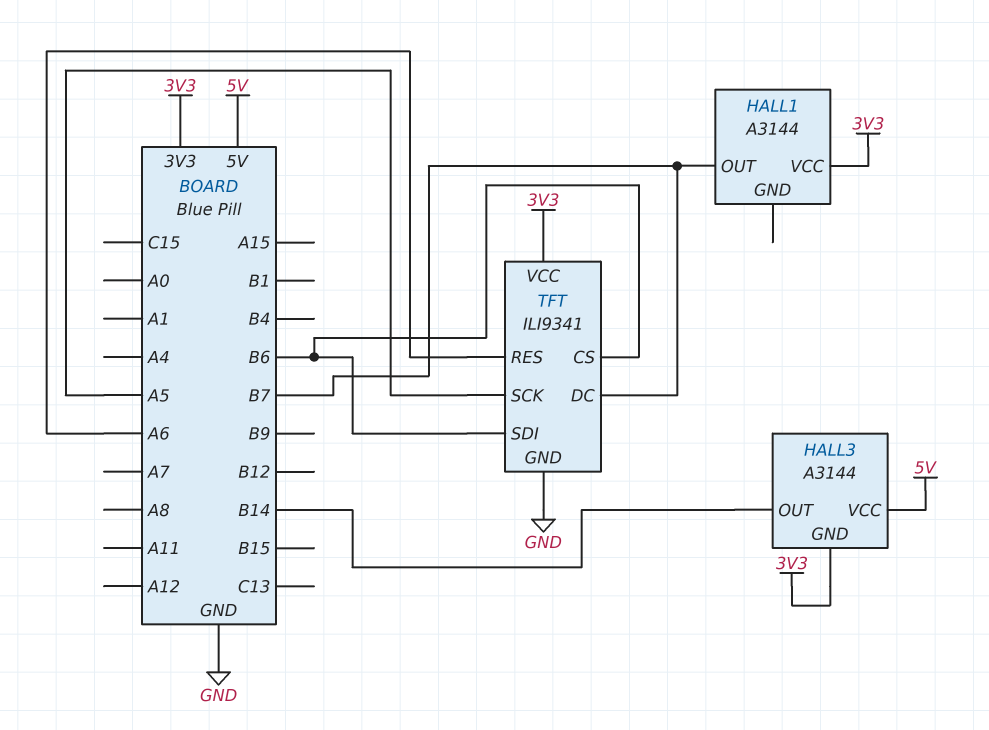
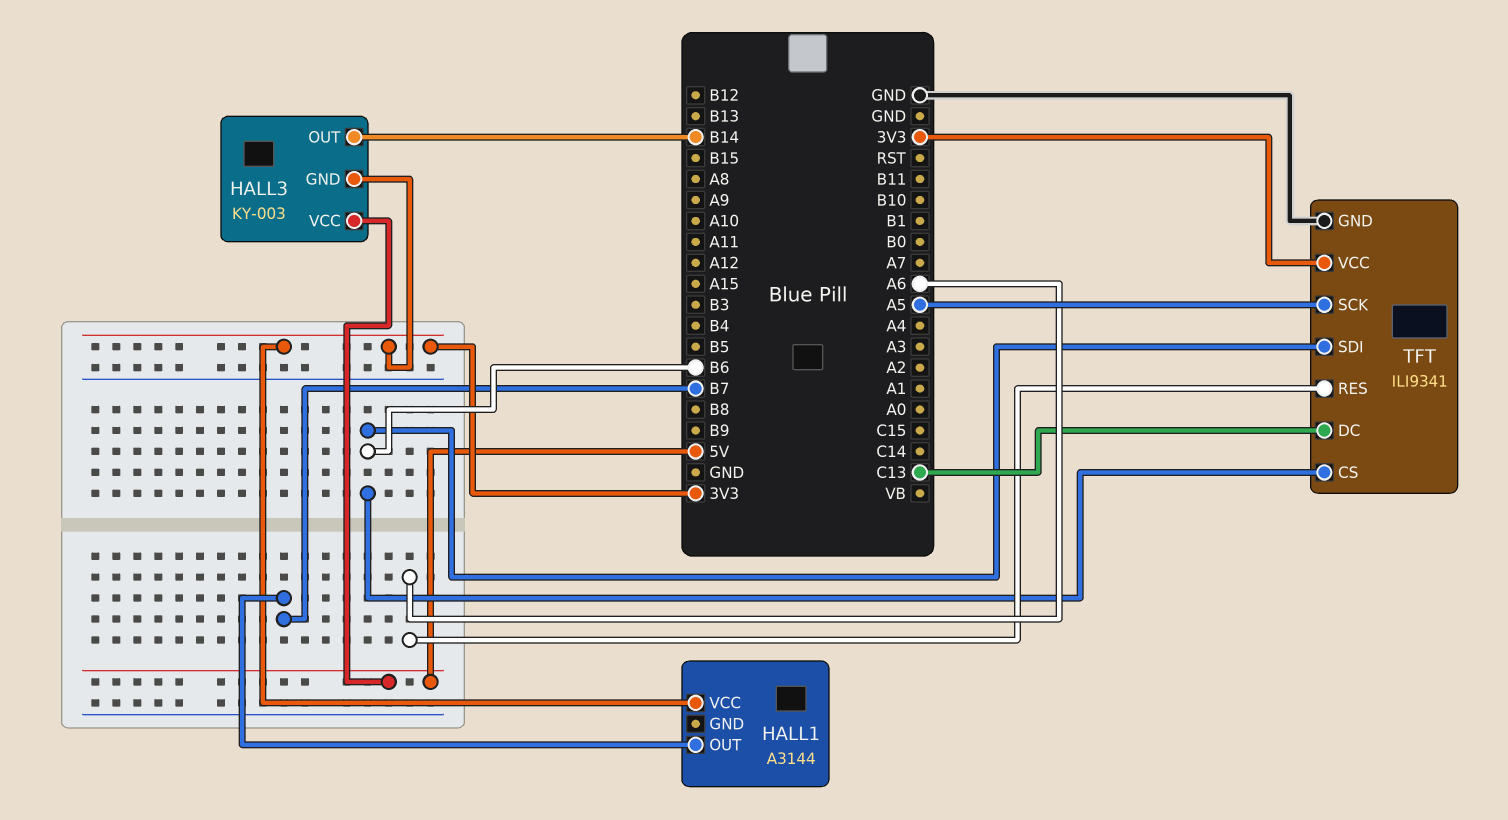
HALL3: A3144 -> KY-003
TFT pin DC: B7 -> C13

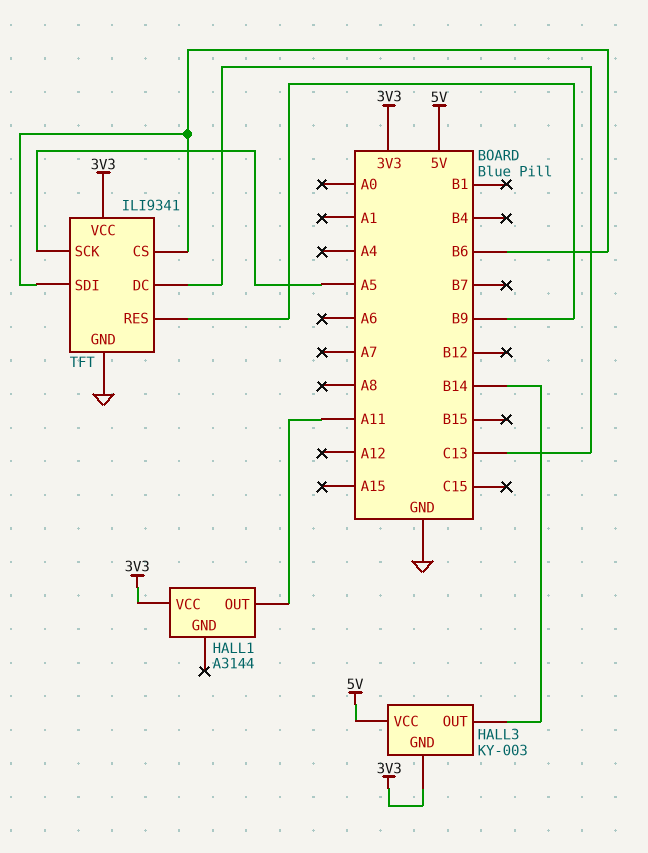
HALL1 pin OUT: B7 -> A11
TFT pin RES: A6 -> B9

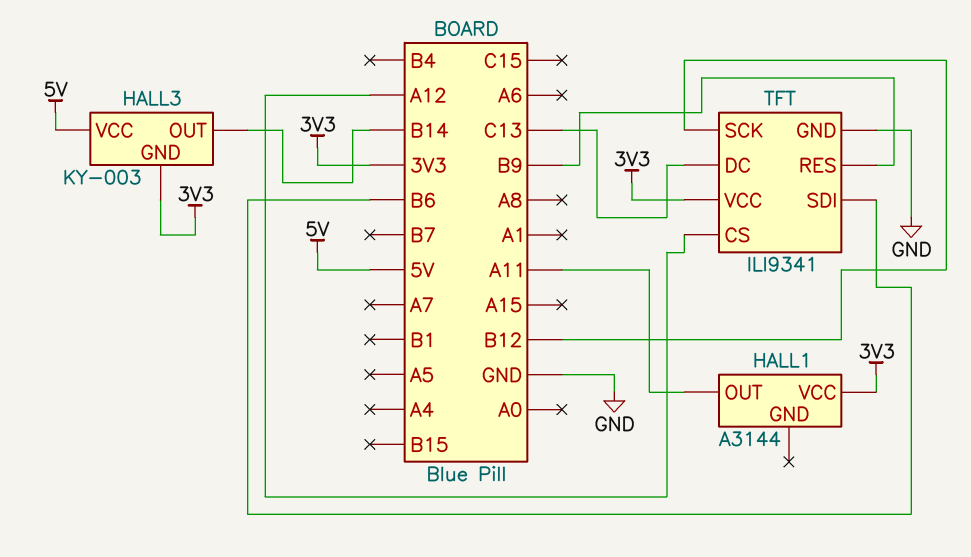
TFT pin CS: B6 -> A12
TFT pin SCK: A5 -> B12

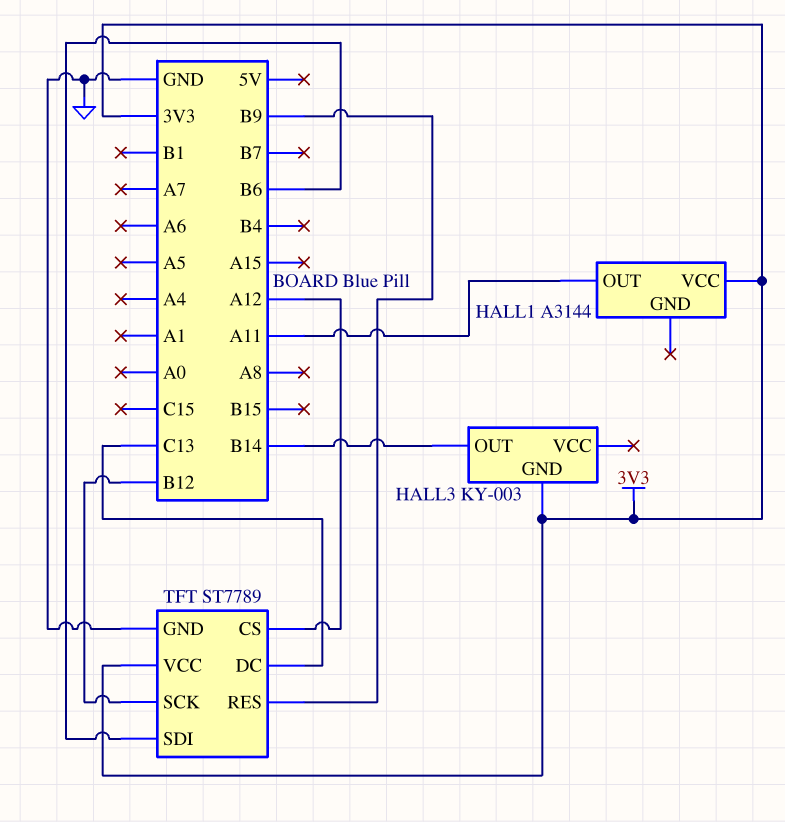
HALL3 pin VCC: 5V -> none
TFT: ILI9341 -> ST7789

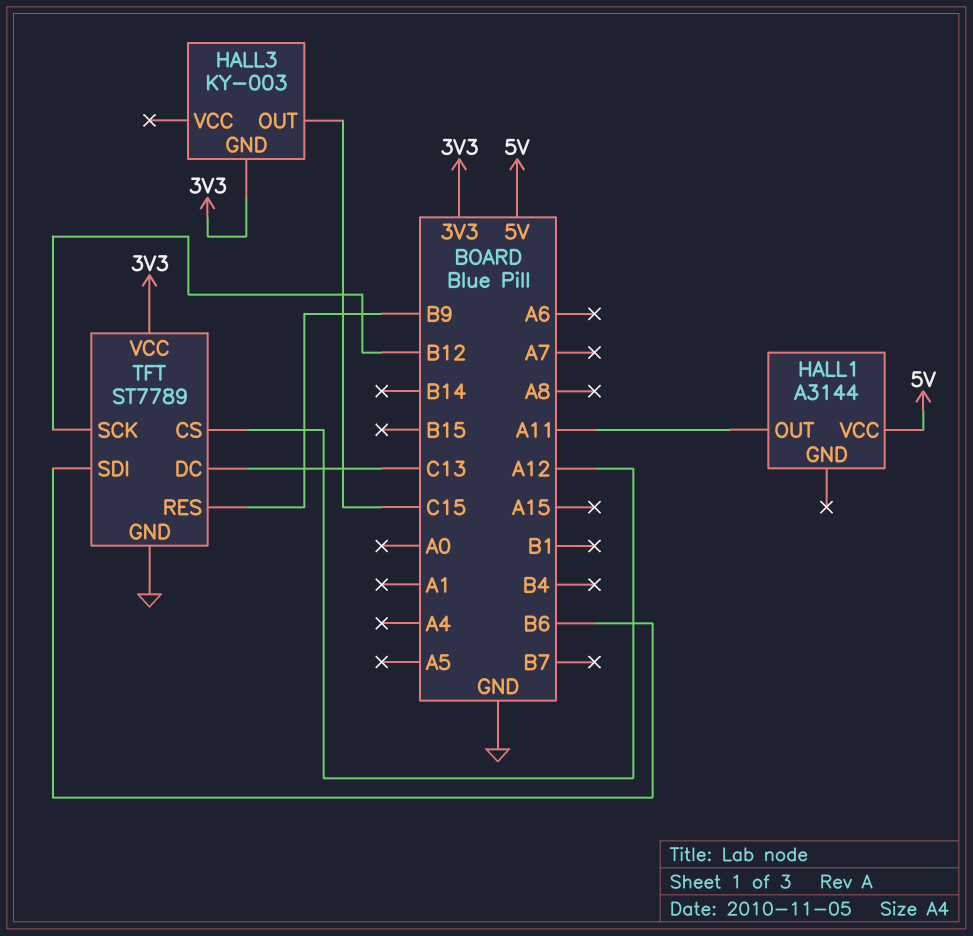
HALL1 pin VCC: 3V3 -> 5V
HALL3 pin OUT: B14 -> C15

